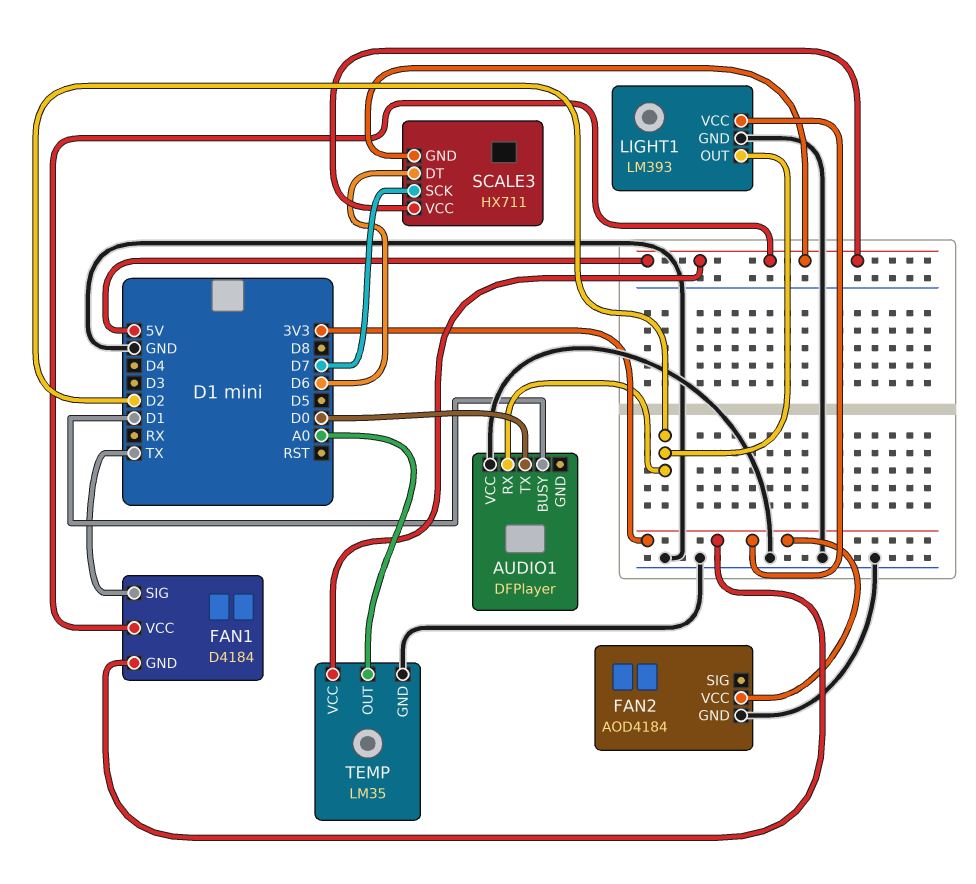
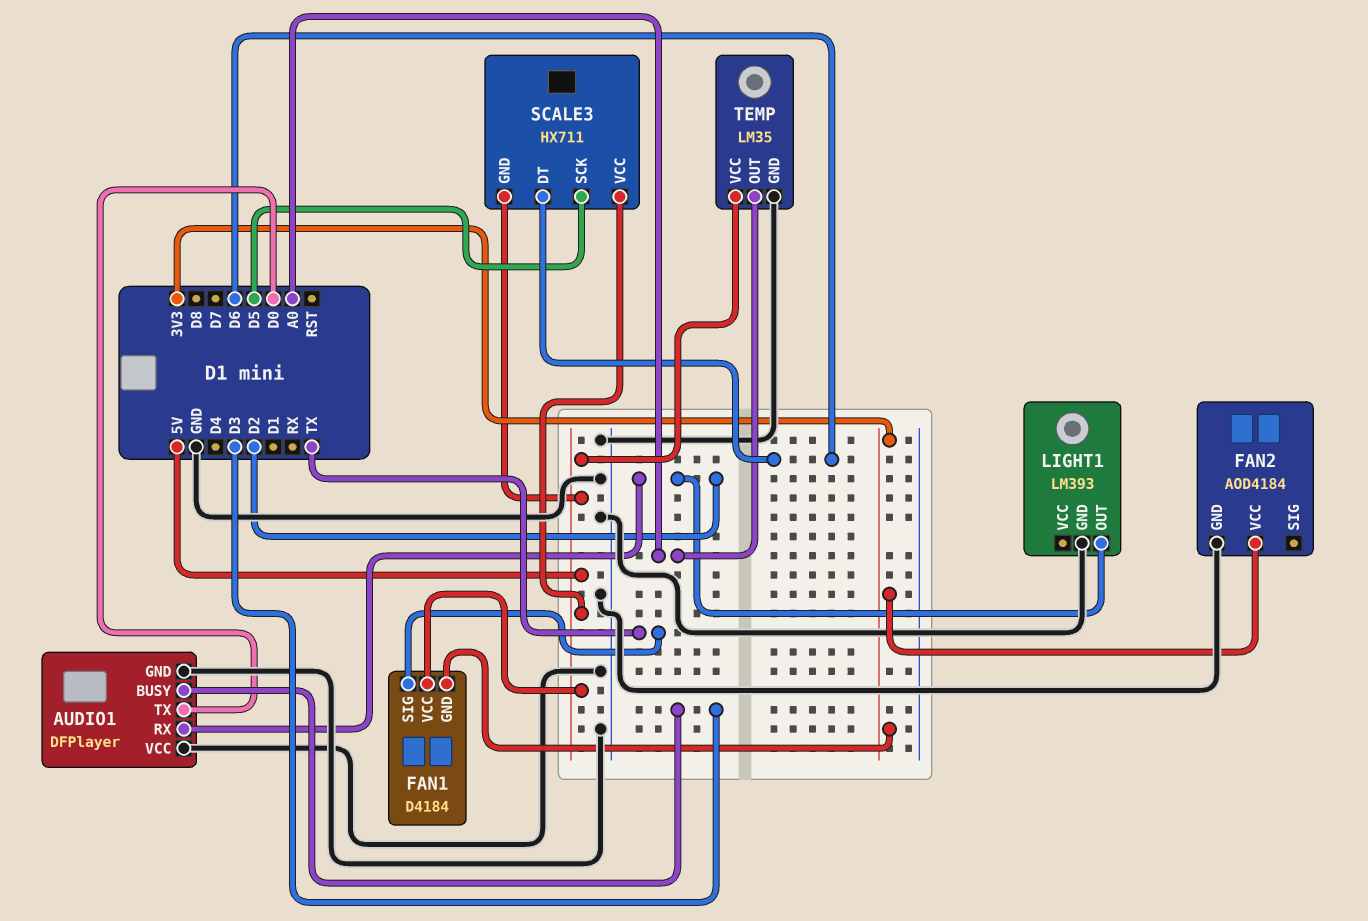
AUDIO1 pin BUSY: D1 -> D3
AUDIO1 pin GND: none -> GND
LIGHT1 pin VCC: 3V3 -> none
SCALE3 pin SCK: D7 -> D5

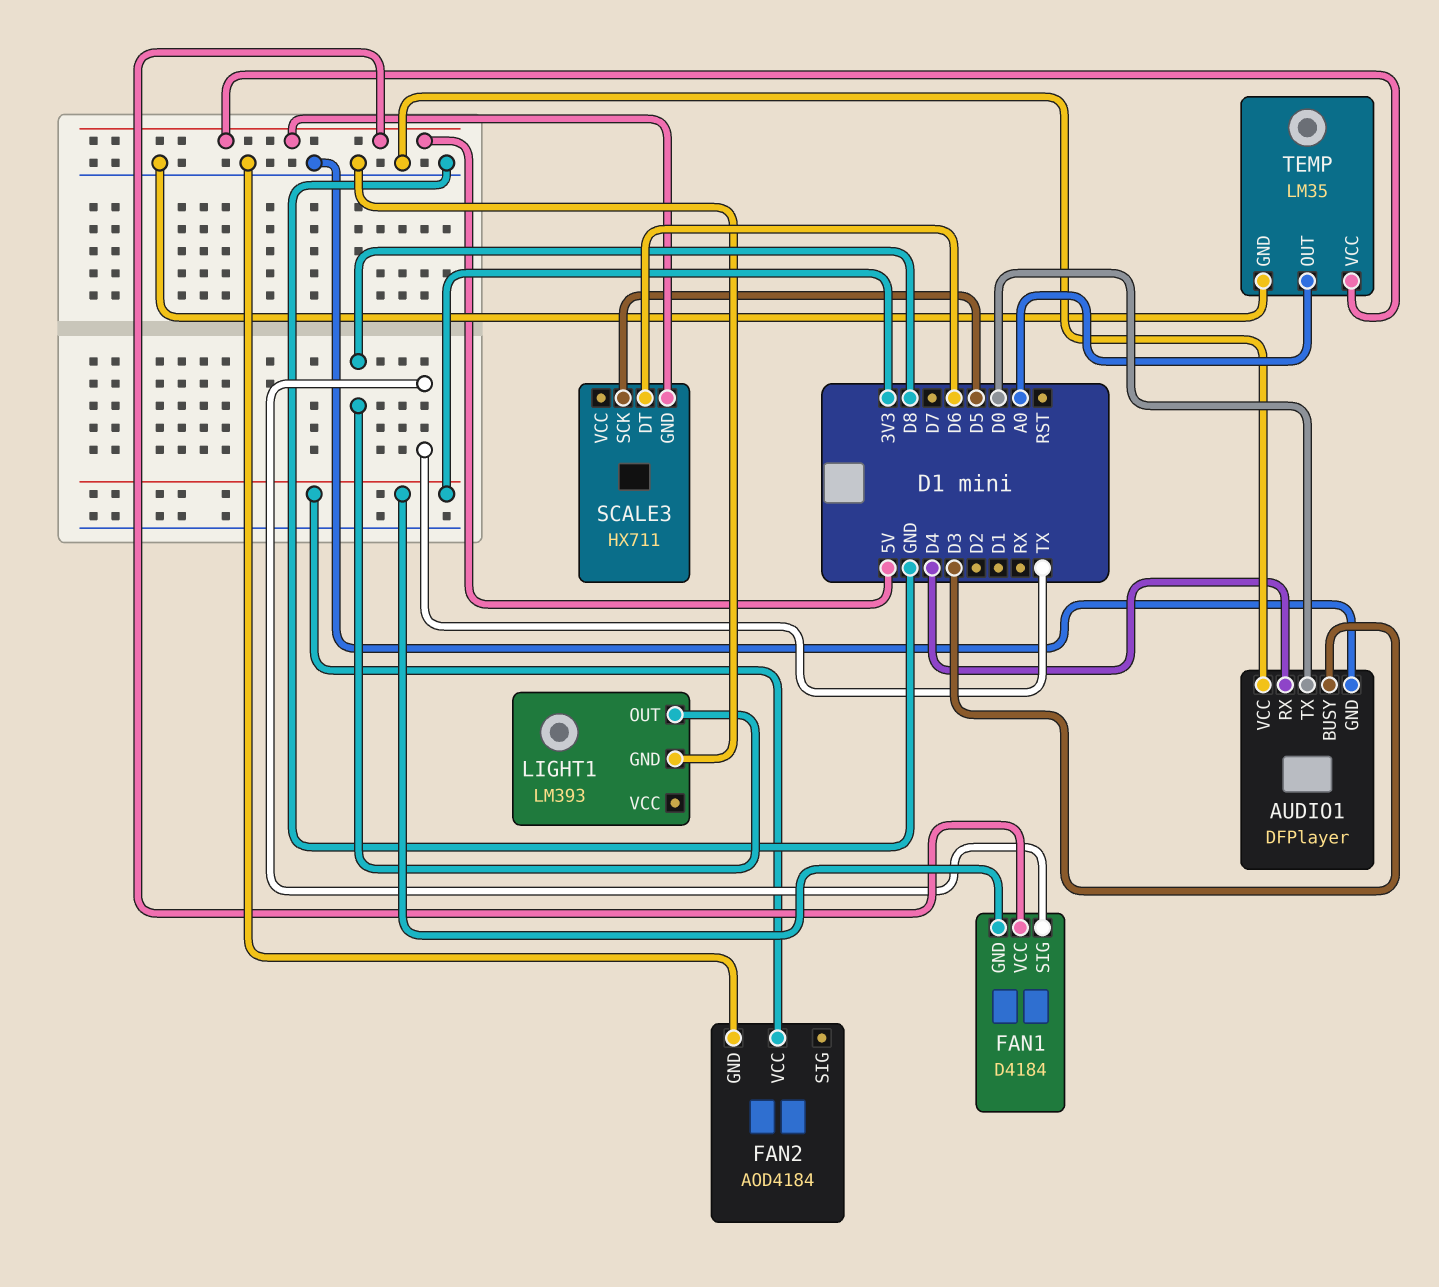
AUDIO1 pin RX: D2 -> D4
LIGHT1 pin OUT: D2 -> D8
SCALE3 pin VCC: 5V -> none

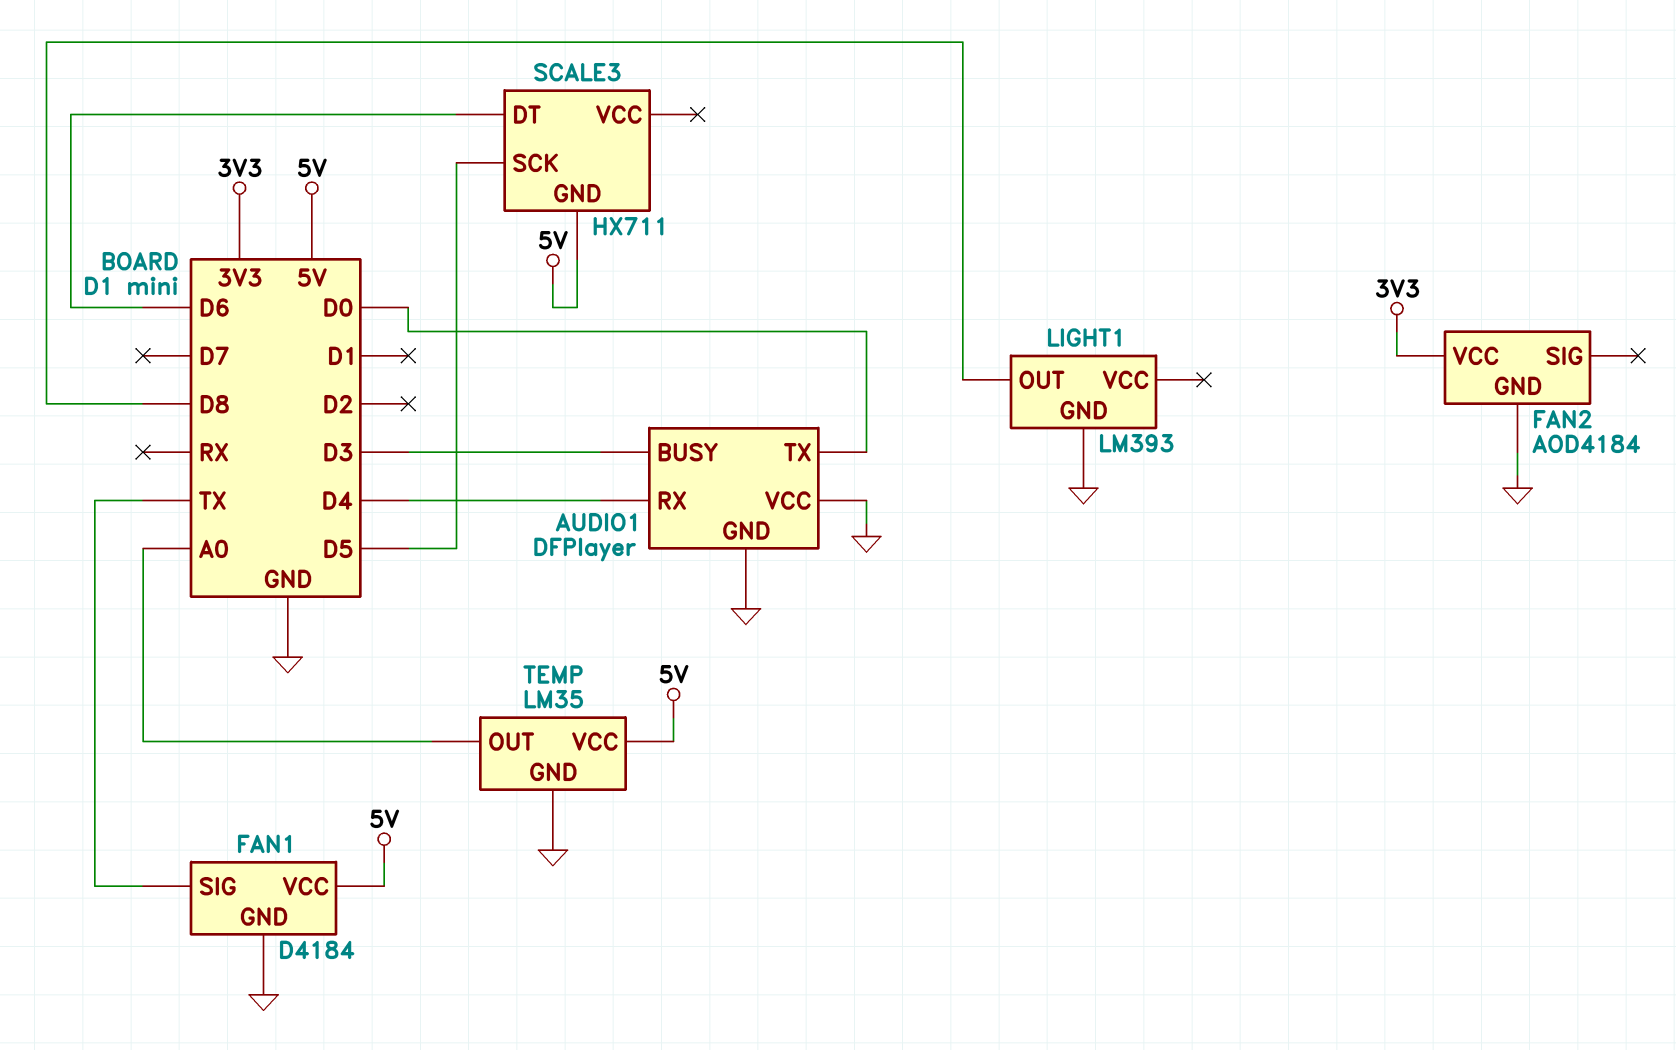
FAN1 pin GND: 3V3 -> GND

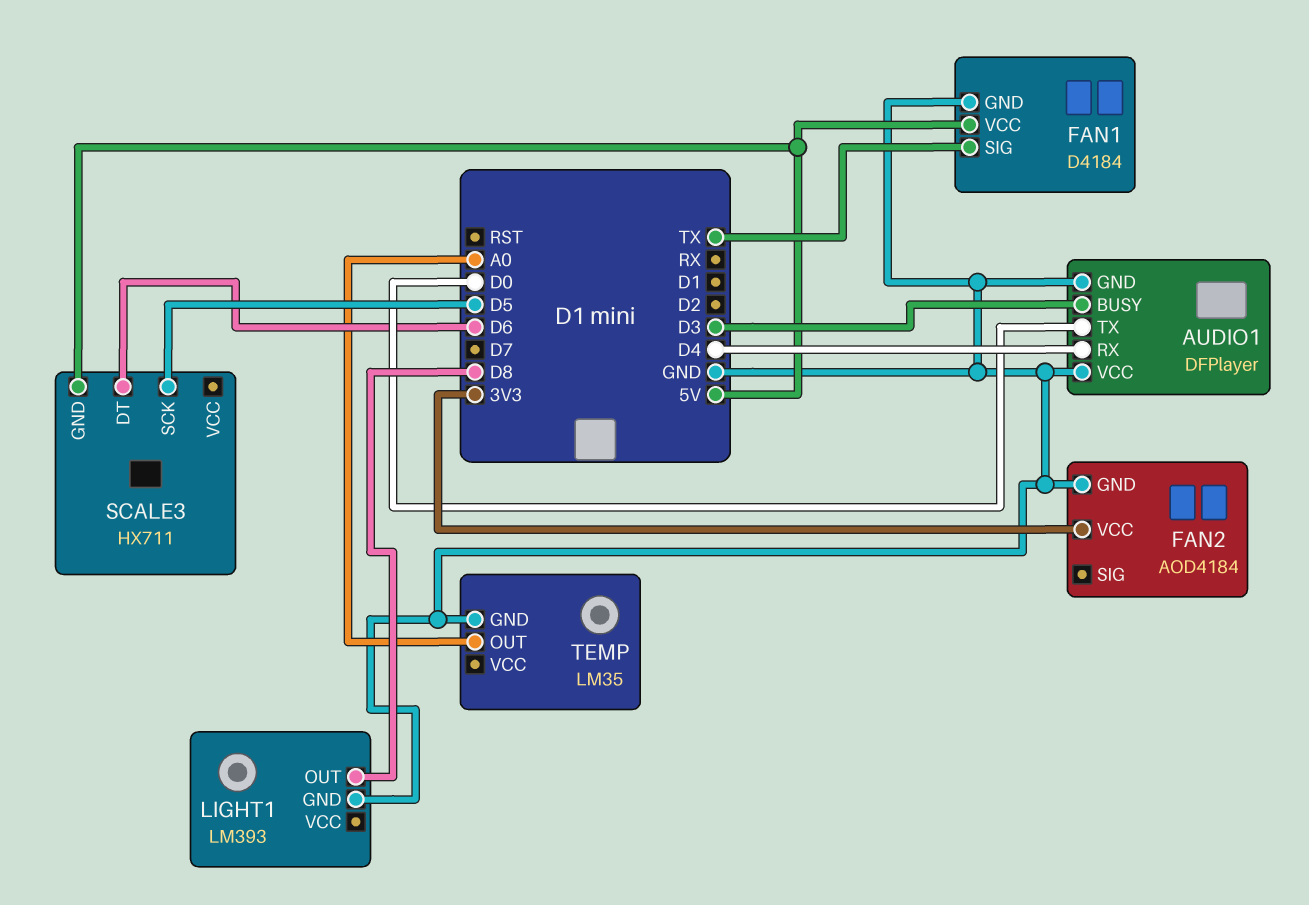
TEMP pin VCC: 5V -> none

